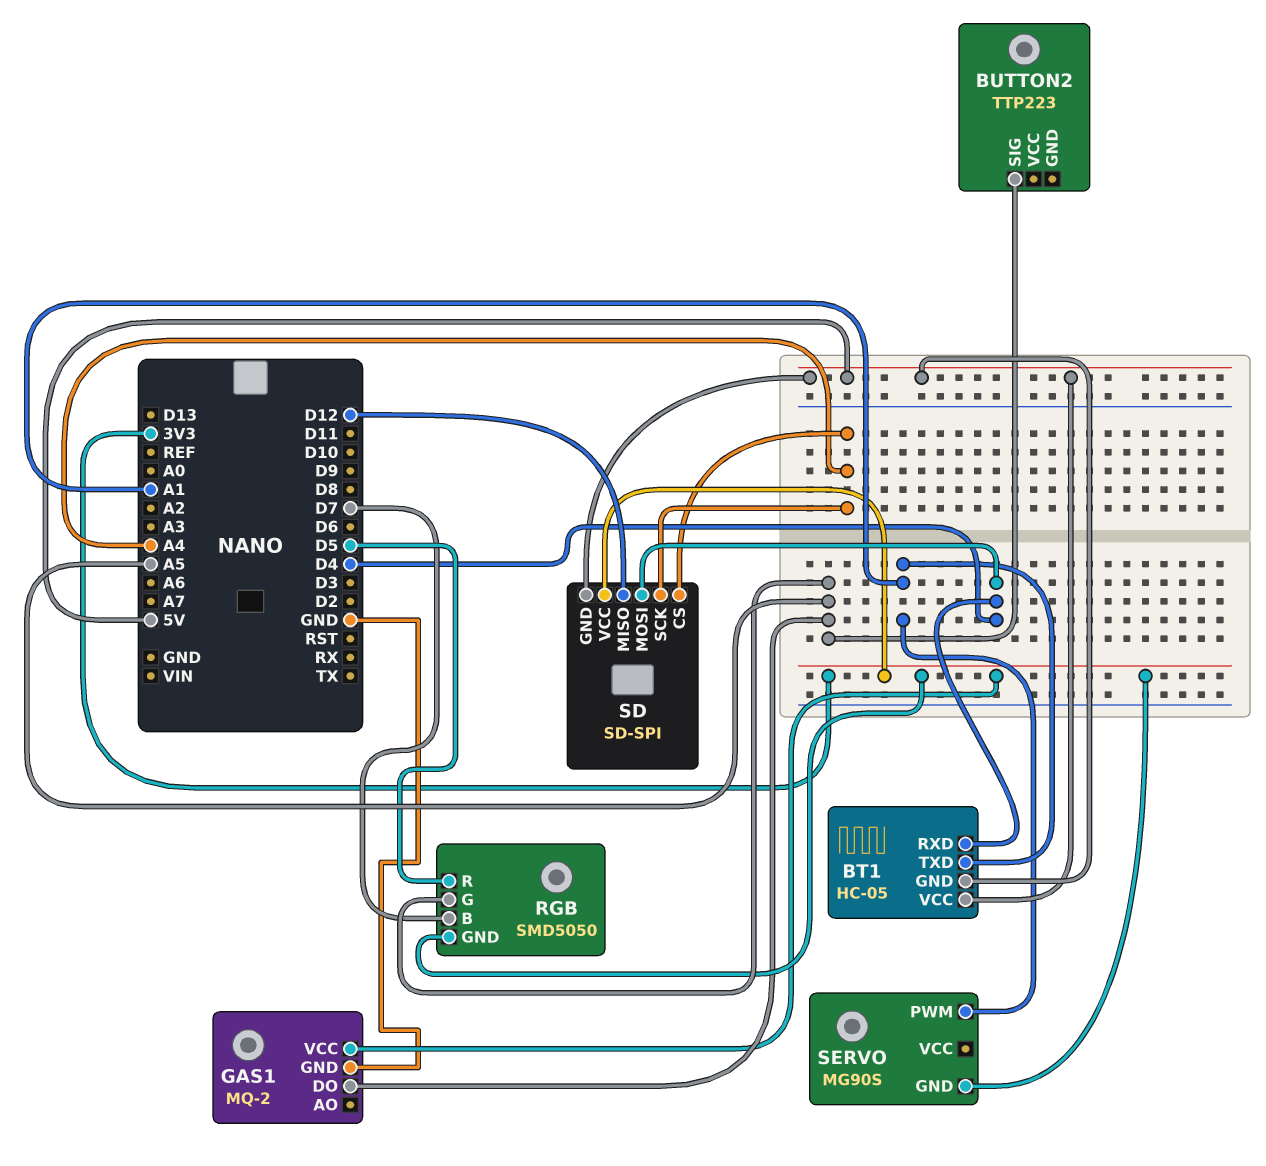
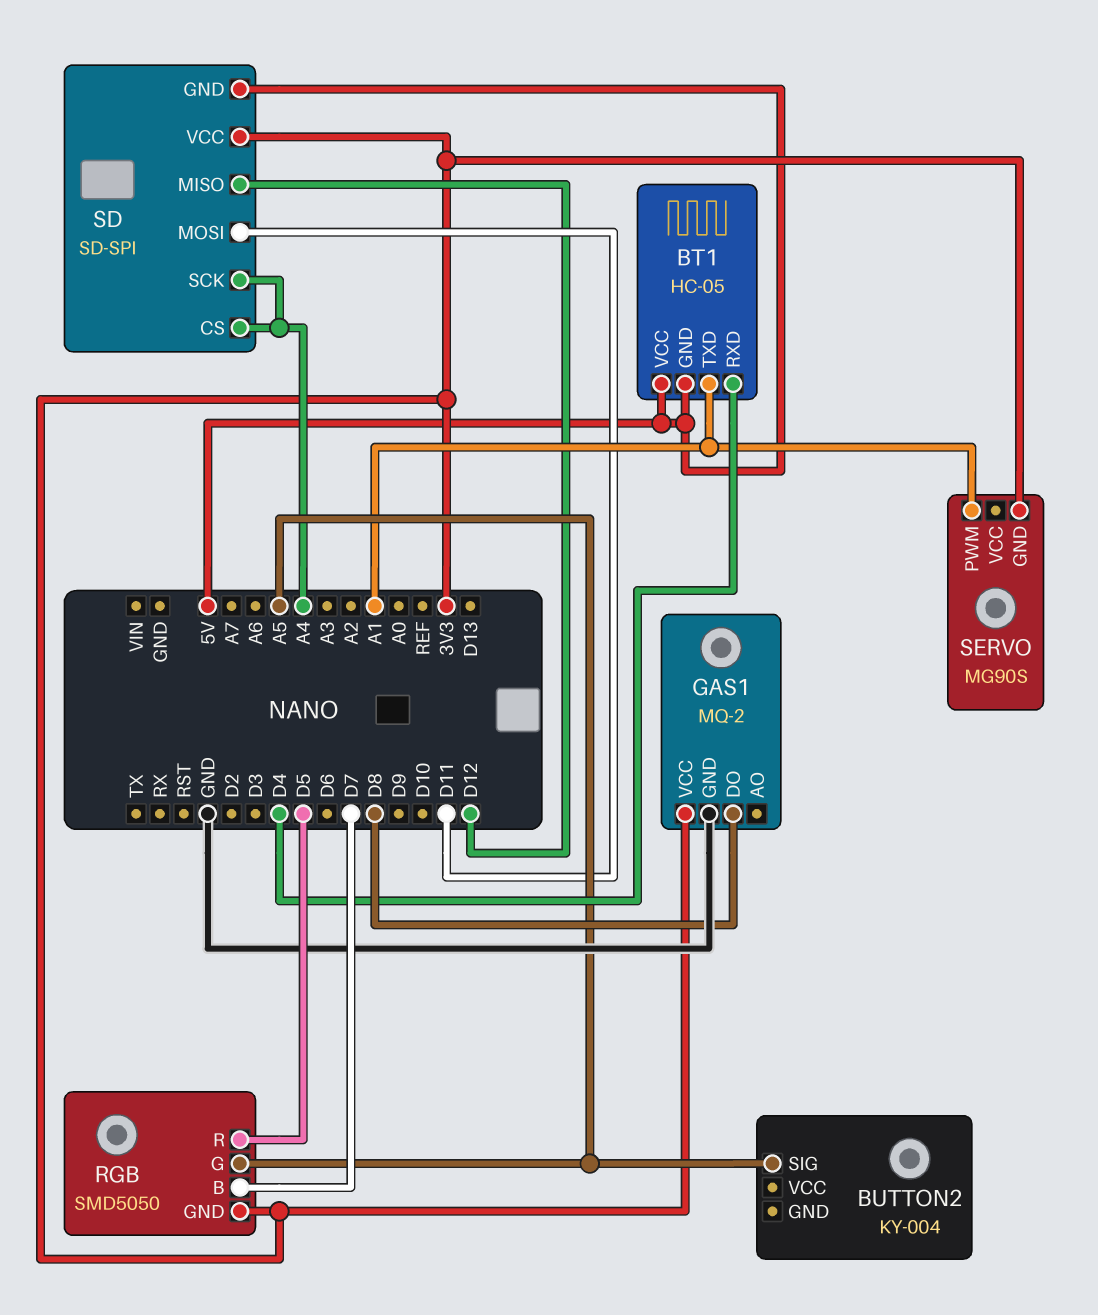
BUTTON2: TTP223 -> KY-004
GAS1 pin DO: A5 -> D8
SD pin MOSI: D4 -> D11

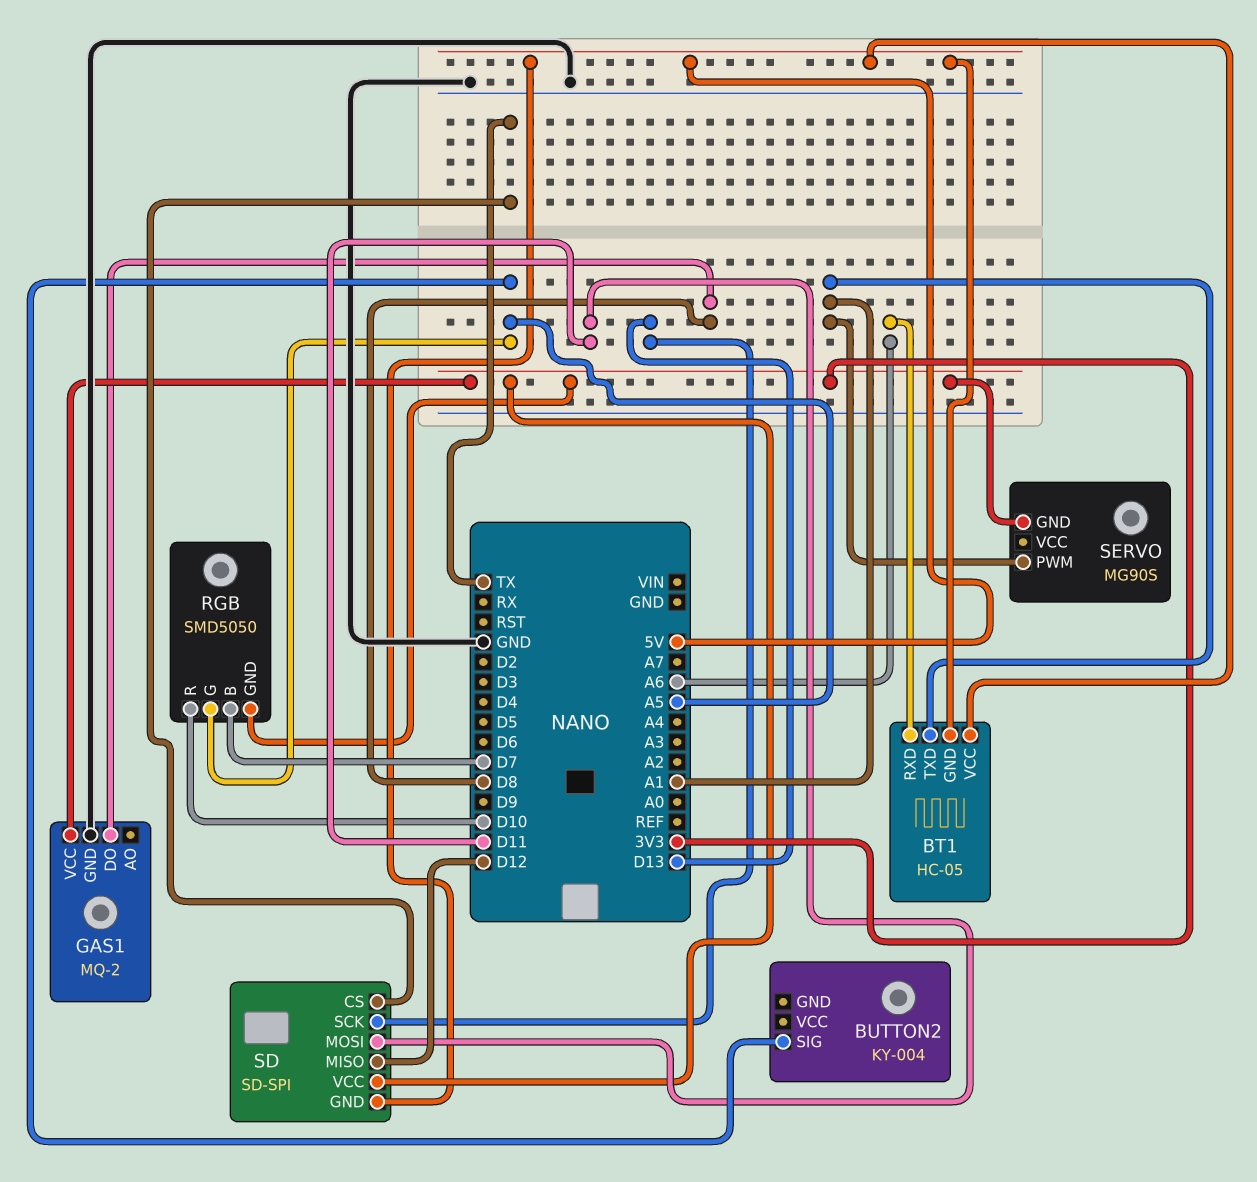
BT1 pin RXD: D4 -> A6
RGB pin R: D5 -> D10
SD pin CS: A4 -> TX
SD pin SCK: A4 -> D13

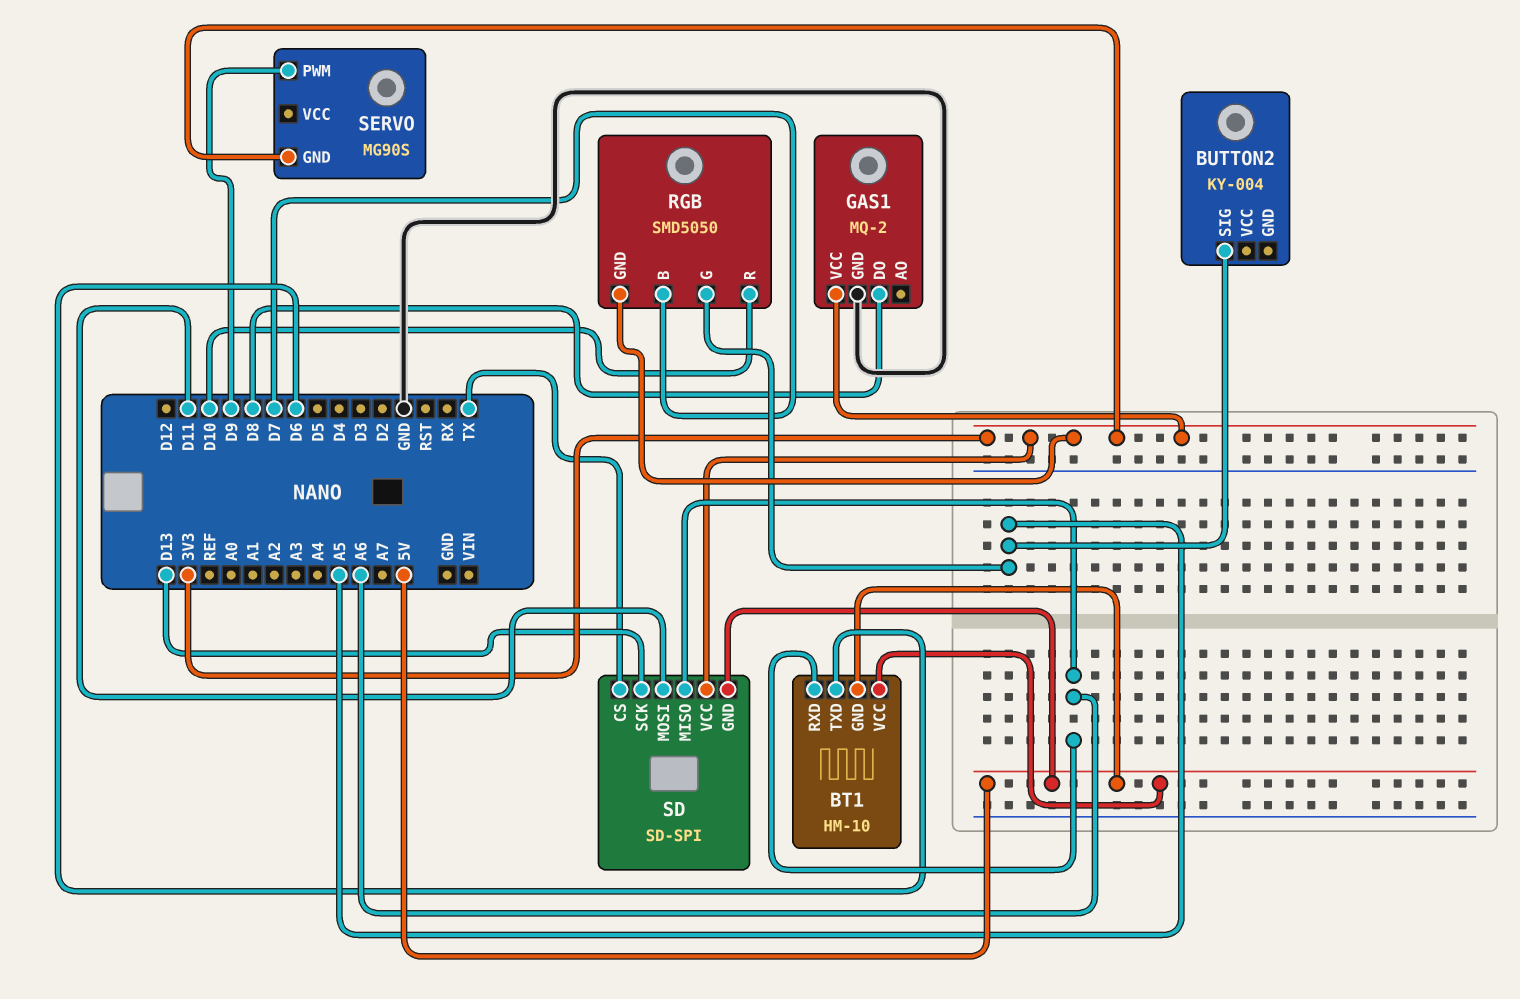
BT1: HC-05 -> HM-10
BT1 pin TXD: A1 -> D6
SD pin MISO: D12 -> A6
SERVO pin PWM: A1 -> D9

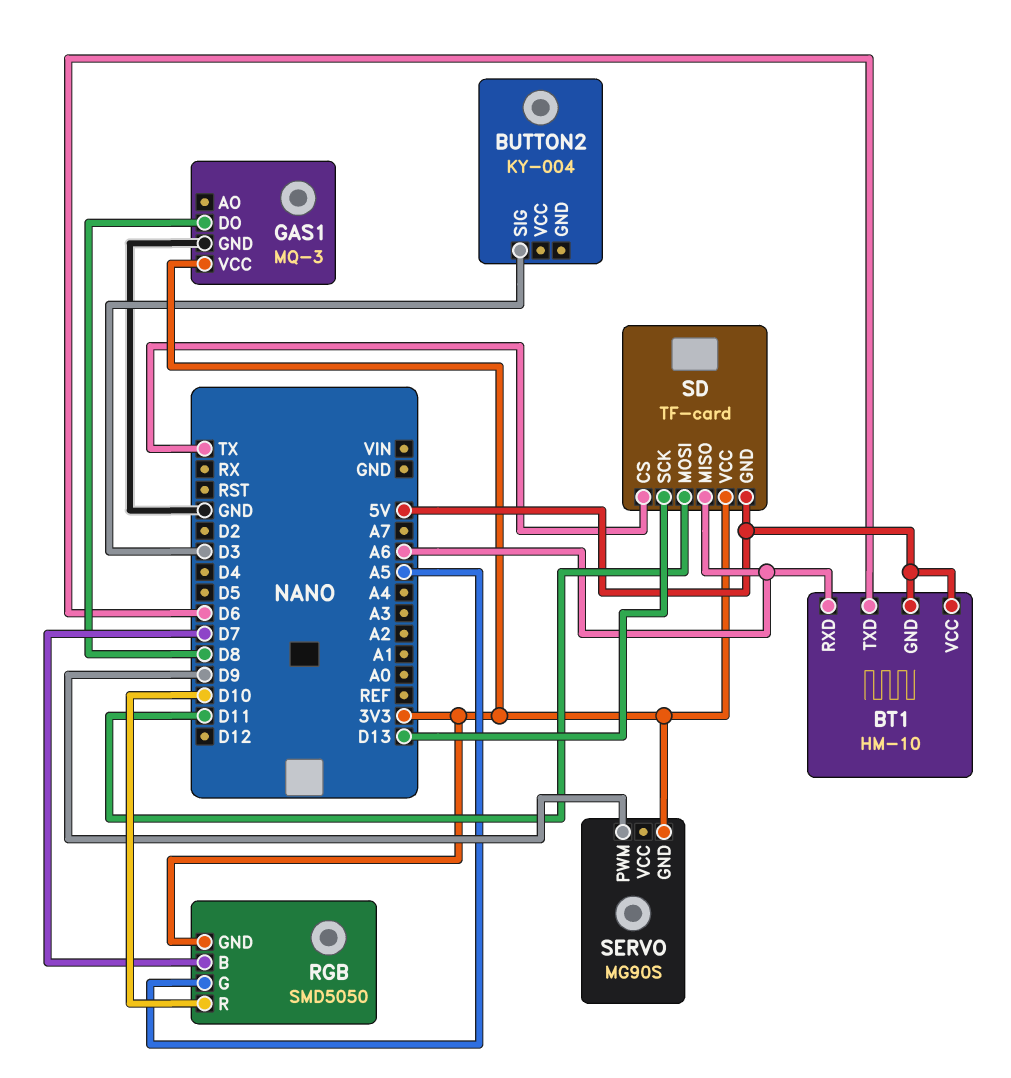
BUTTON2 pin SIG: A5 -> D3
GAS1: MQ-2 -> MQ-3
SD: SD-SPI -> TF-card

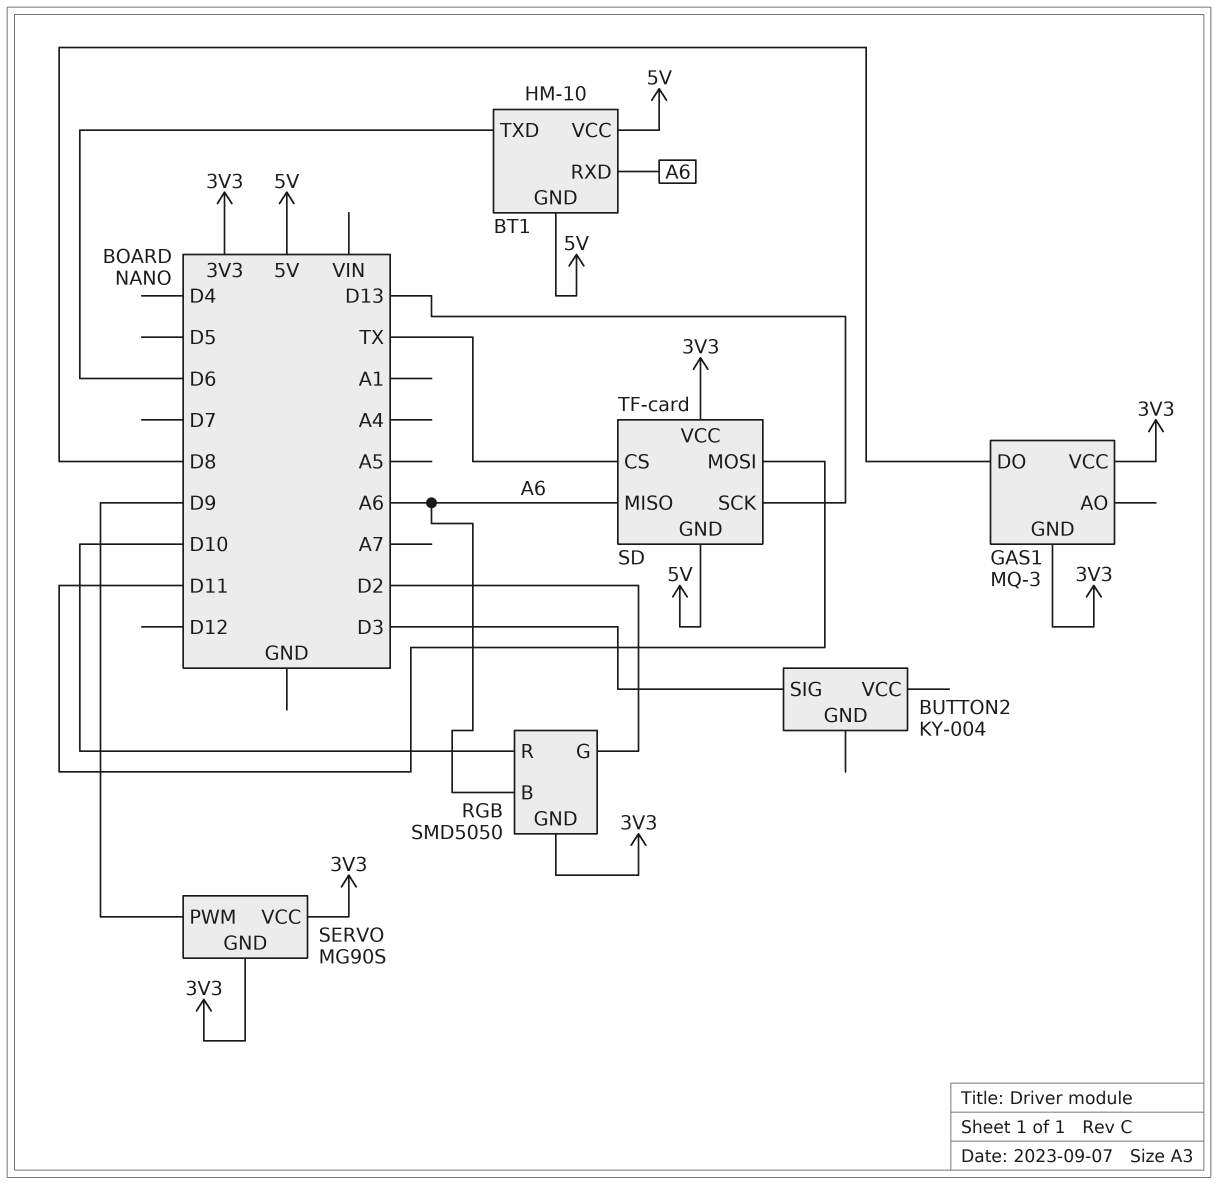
GAS1 pin GND: GND -> 3V3
RGB pin B: D7 -> A6
RGB pin G: A5 -> D2
SERVO pin VCC: none -> 3V3

